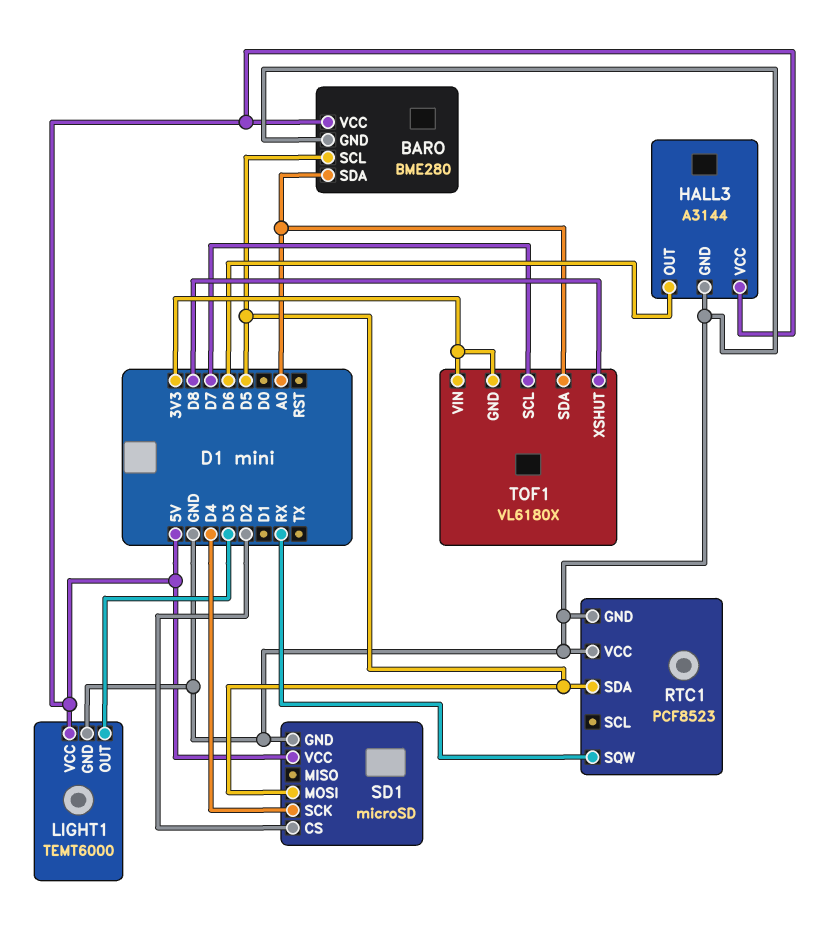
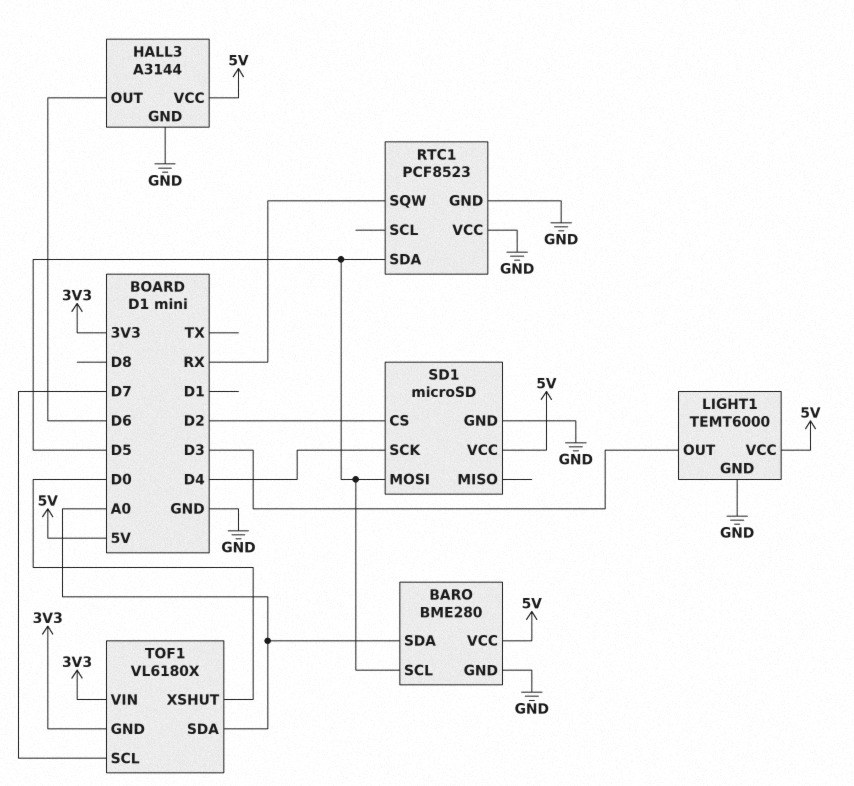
TOF1 pin XSHUT: D8 -> D0

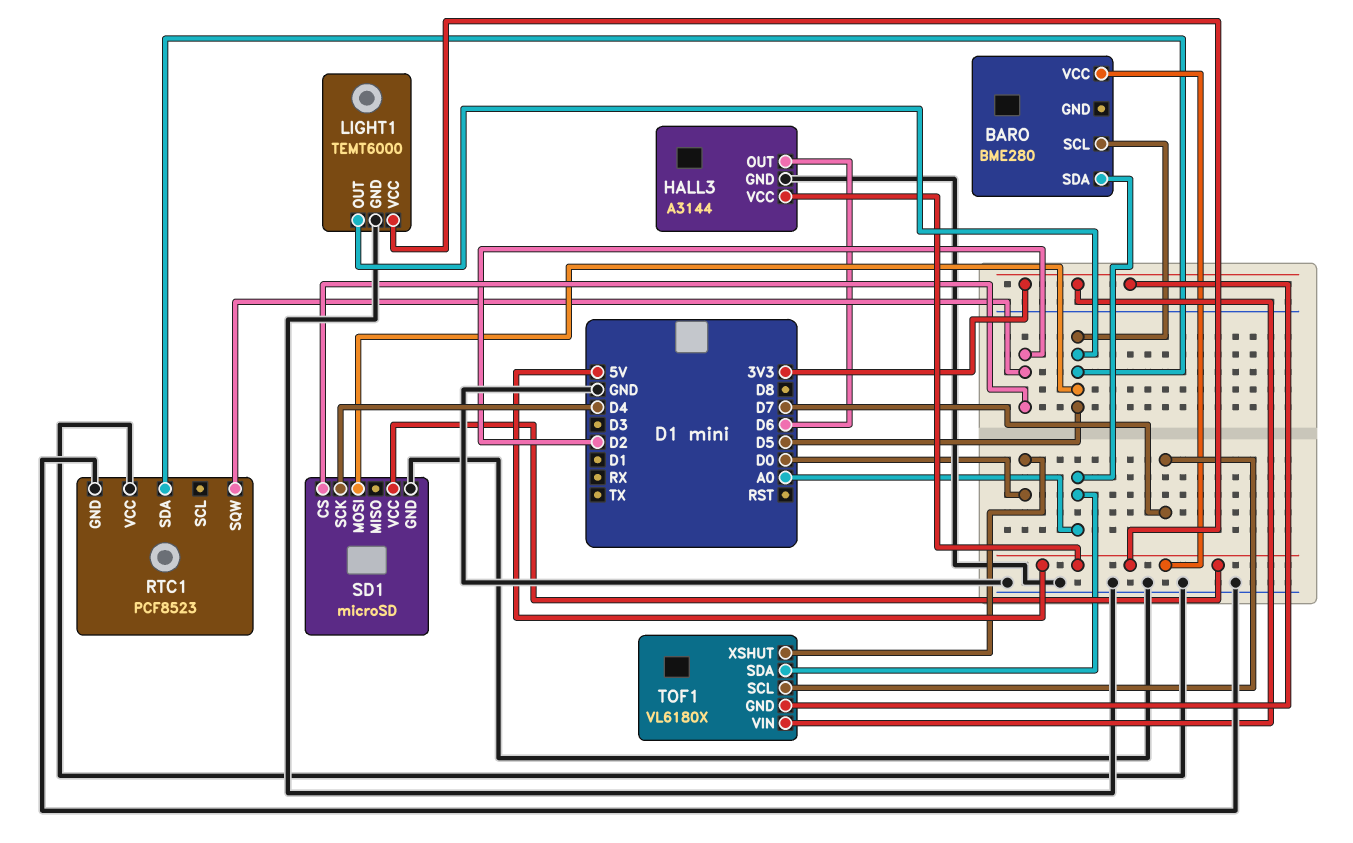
BARO pin GND: GND -> none
LIGHT1 pin OUT: D3 -> D5
RTC1 pin SQW: RX -> D2

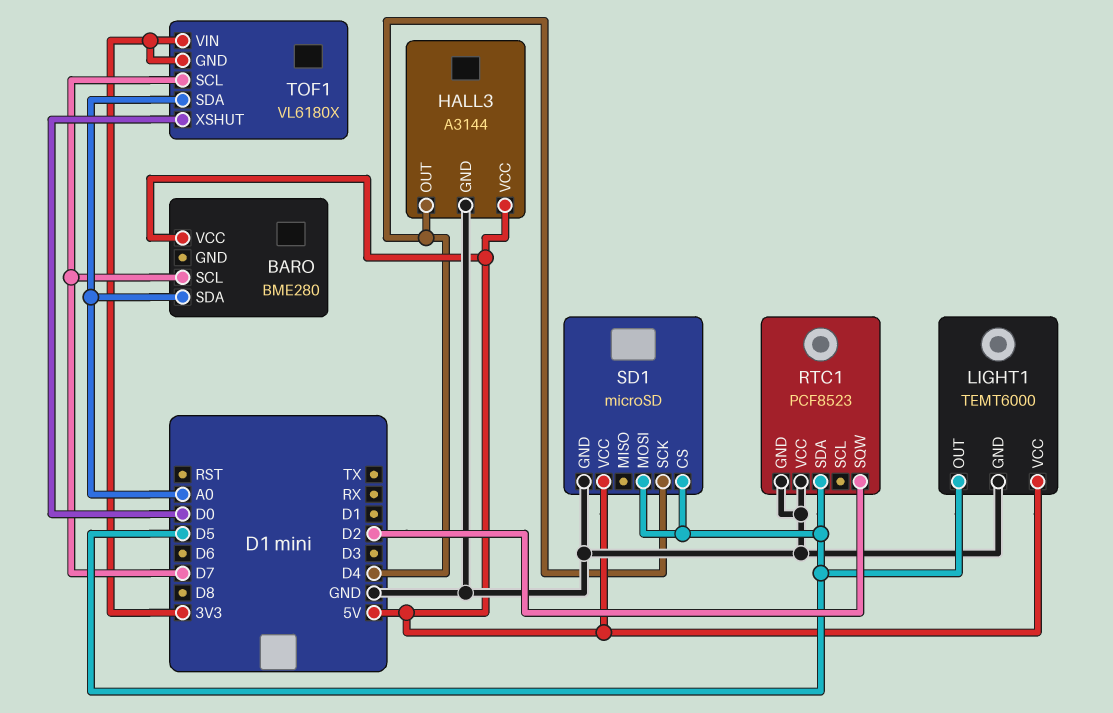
BARO pin SCL: D5 -> D7
HALL3 pin OUT: D6 -> D4
SD1 pin CS: D2 -> D5

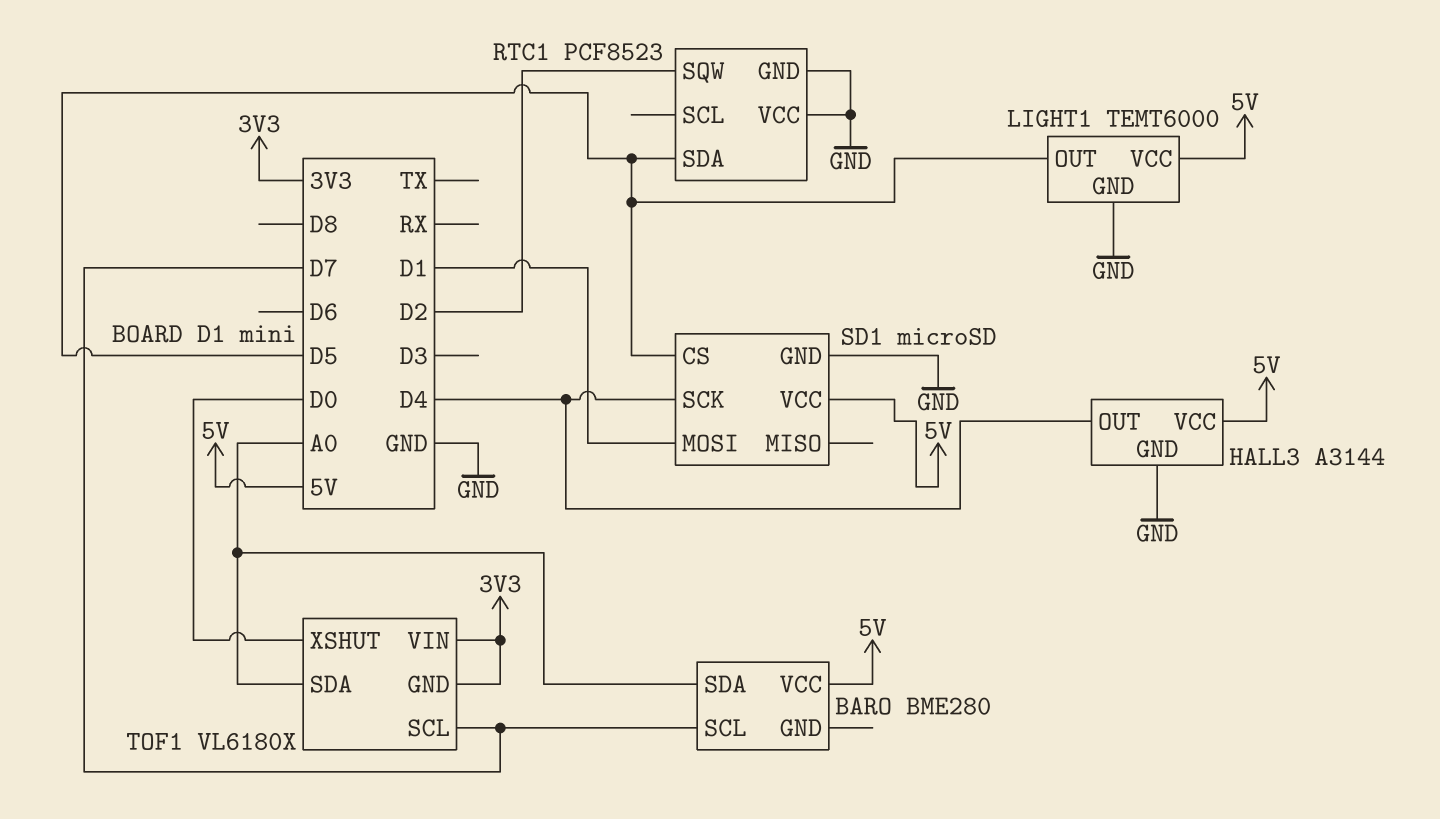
SD1 pin MOSI: D5 -> D1

